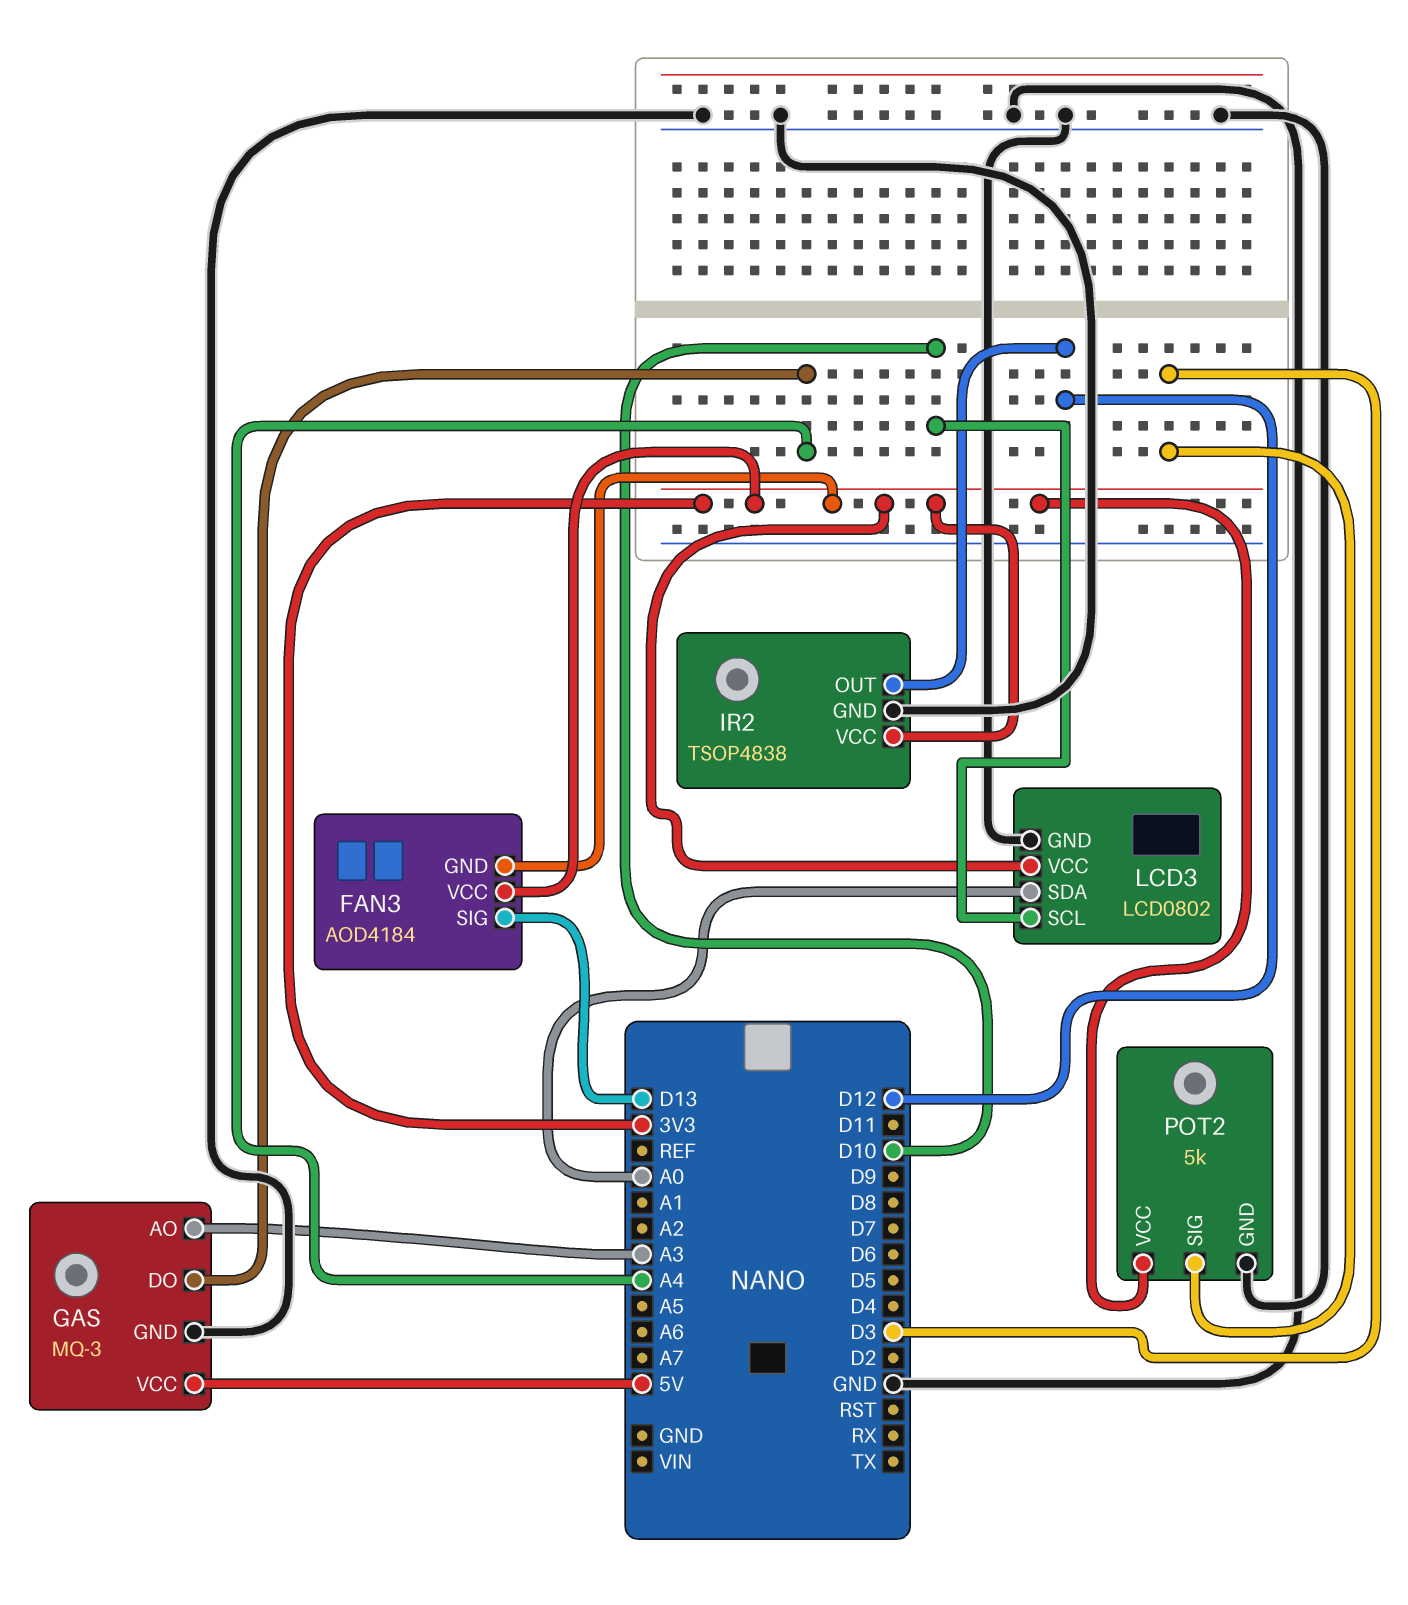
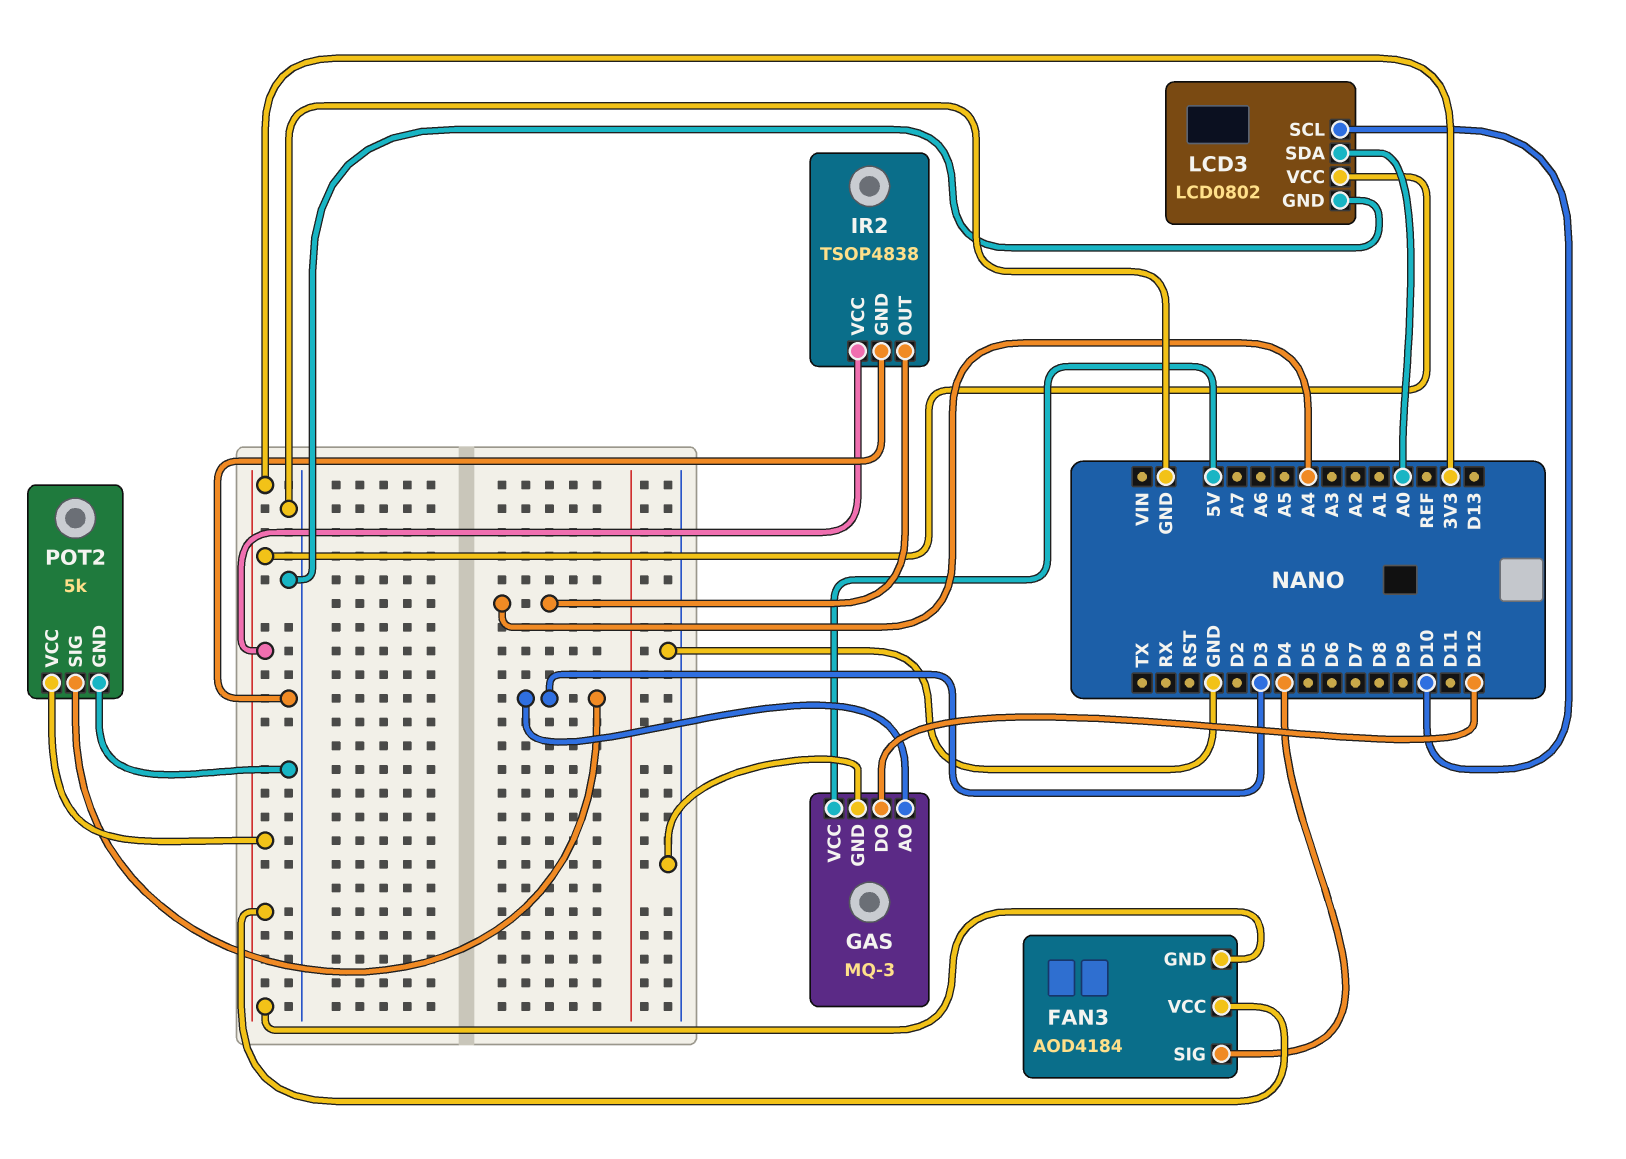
FAN3 pin SIG: D13 -> D4
GAS pin AO: A3 -> D3
GAS pin DO: A4 -> D12
IR2 pin OUT: D12 -> A4

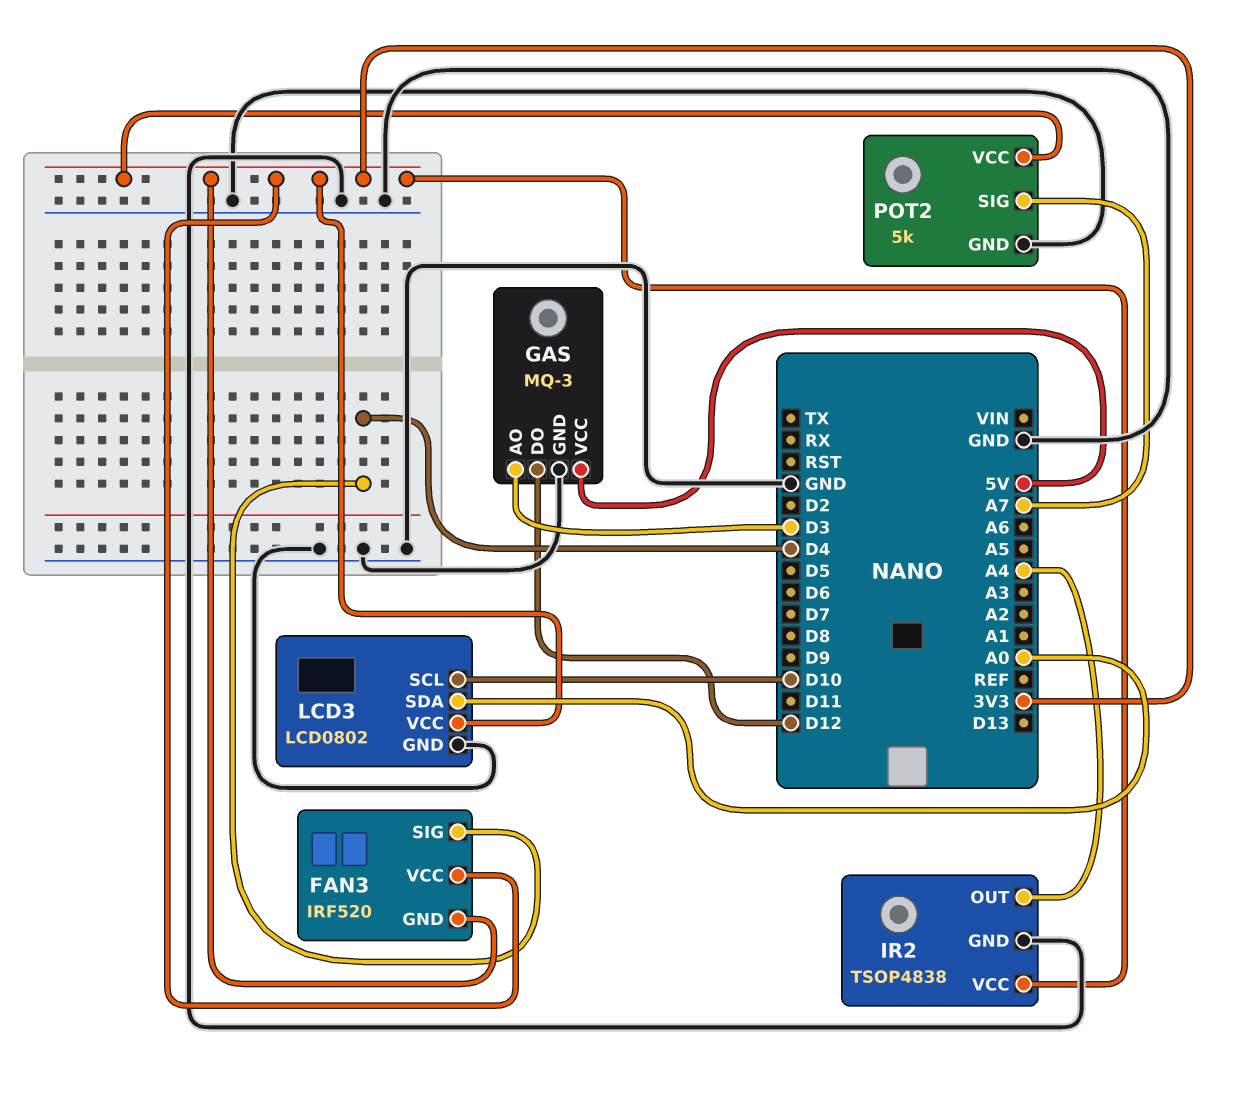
FAN3: AOD4184 -> IRF520
POT2 pin SIG: D3 -> A7

